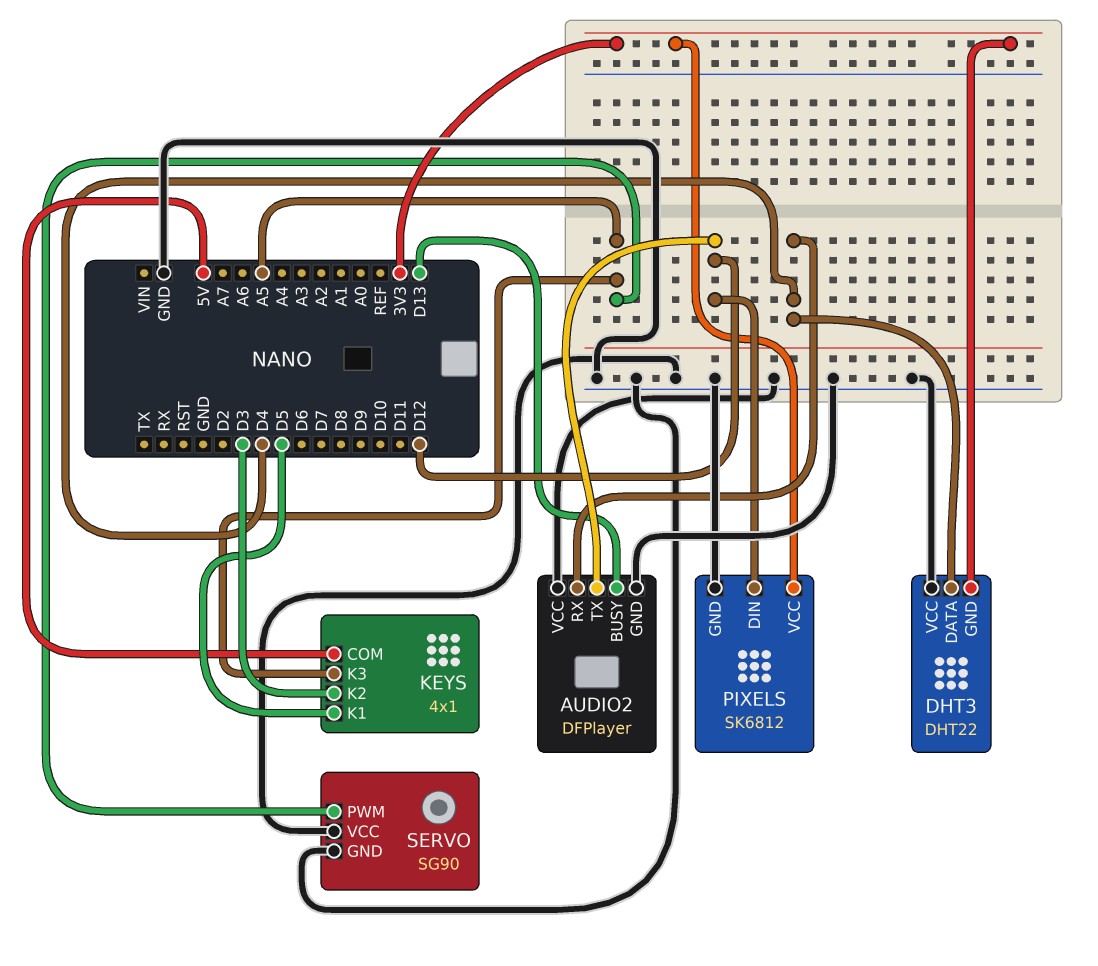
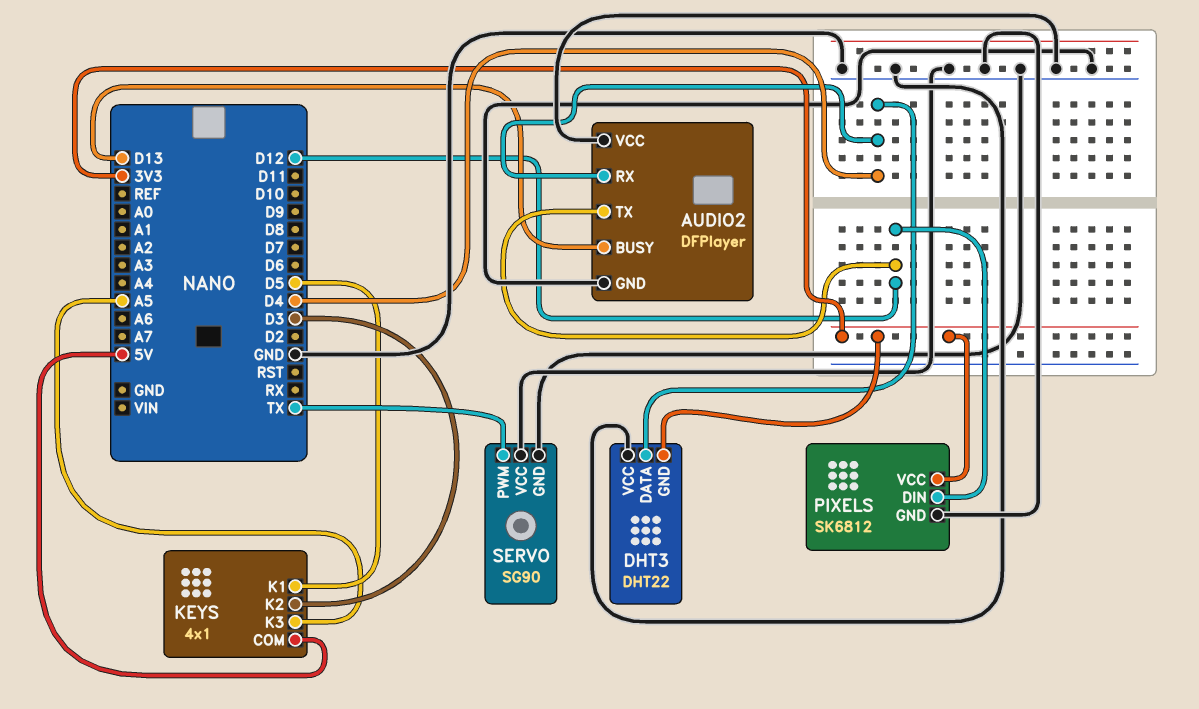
SERVO pin PWM: A5 -> TX

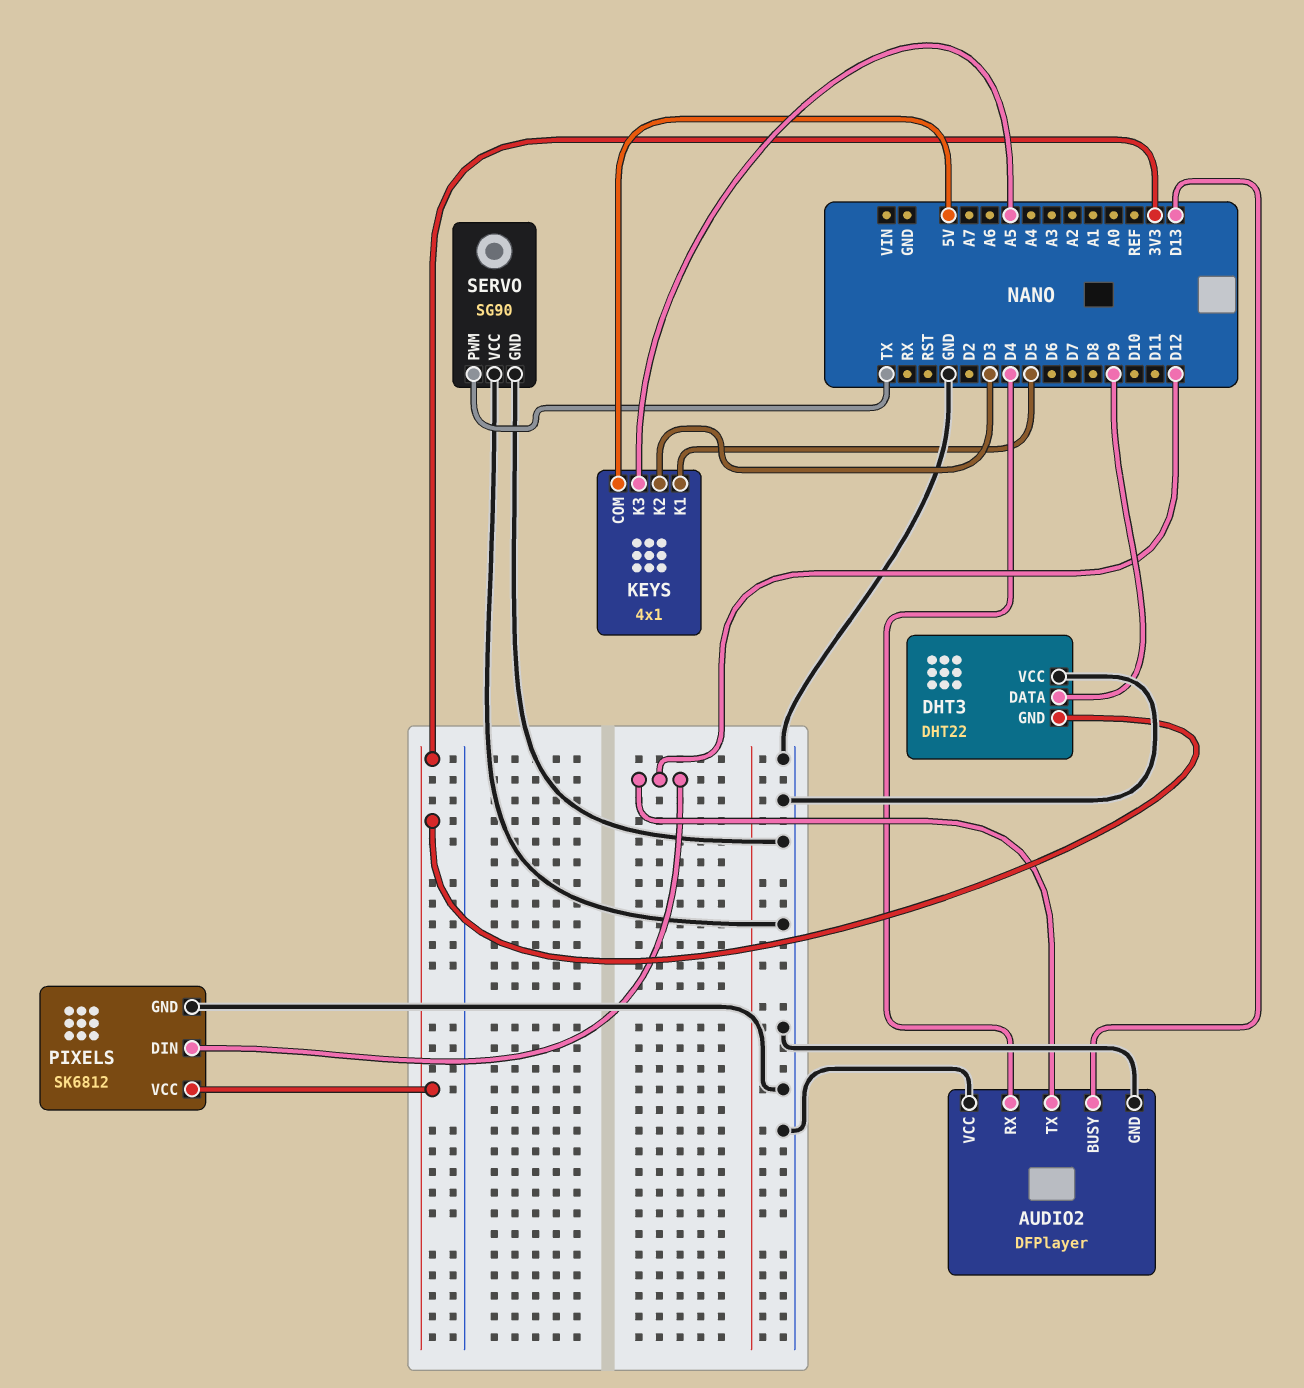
DHT3 pin DATA: D4 -> D9

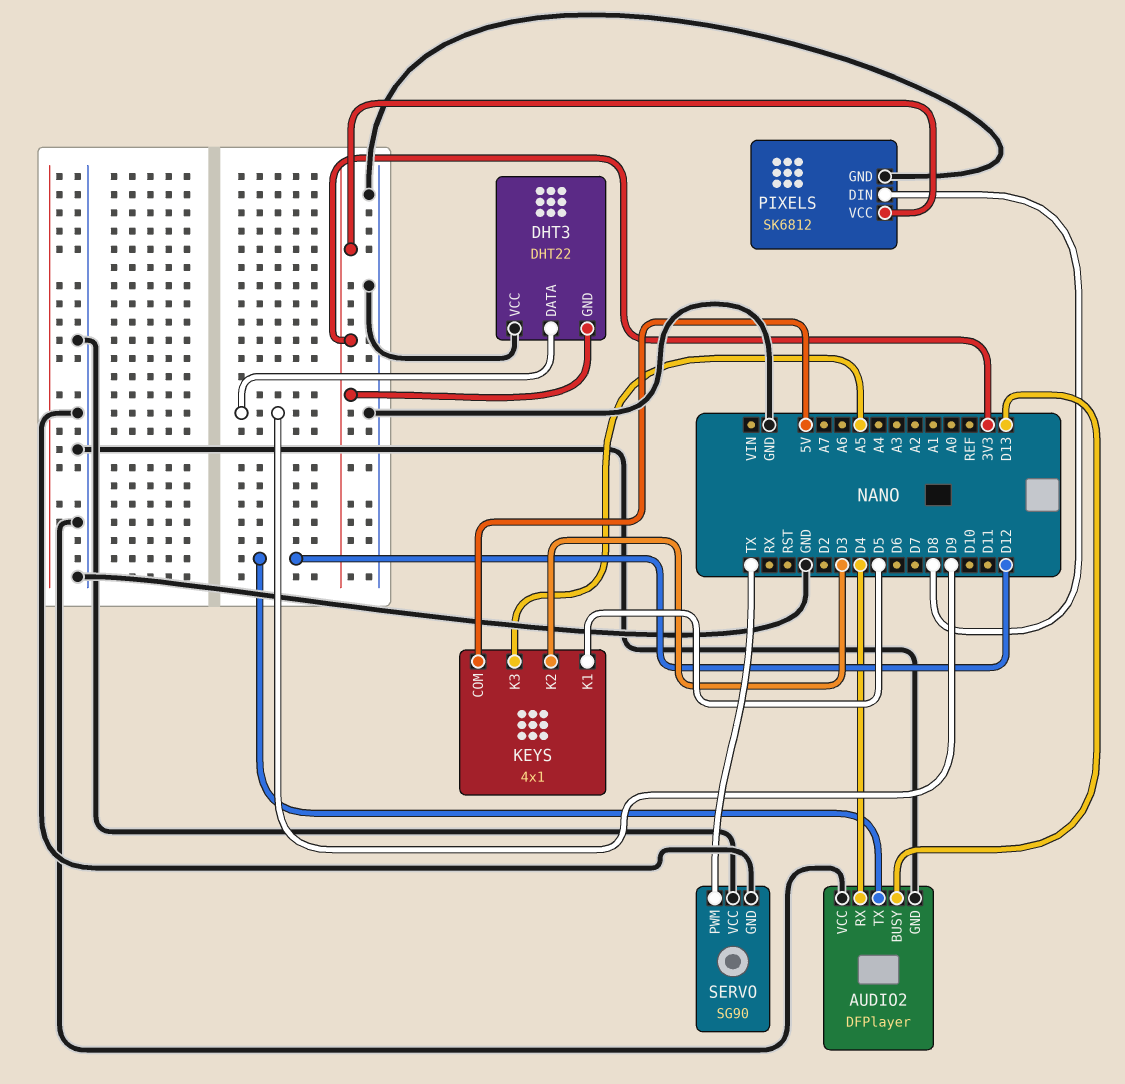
PIXELS pin DIN: D12 -> D8

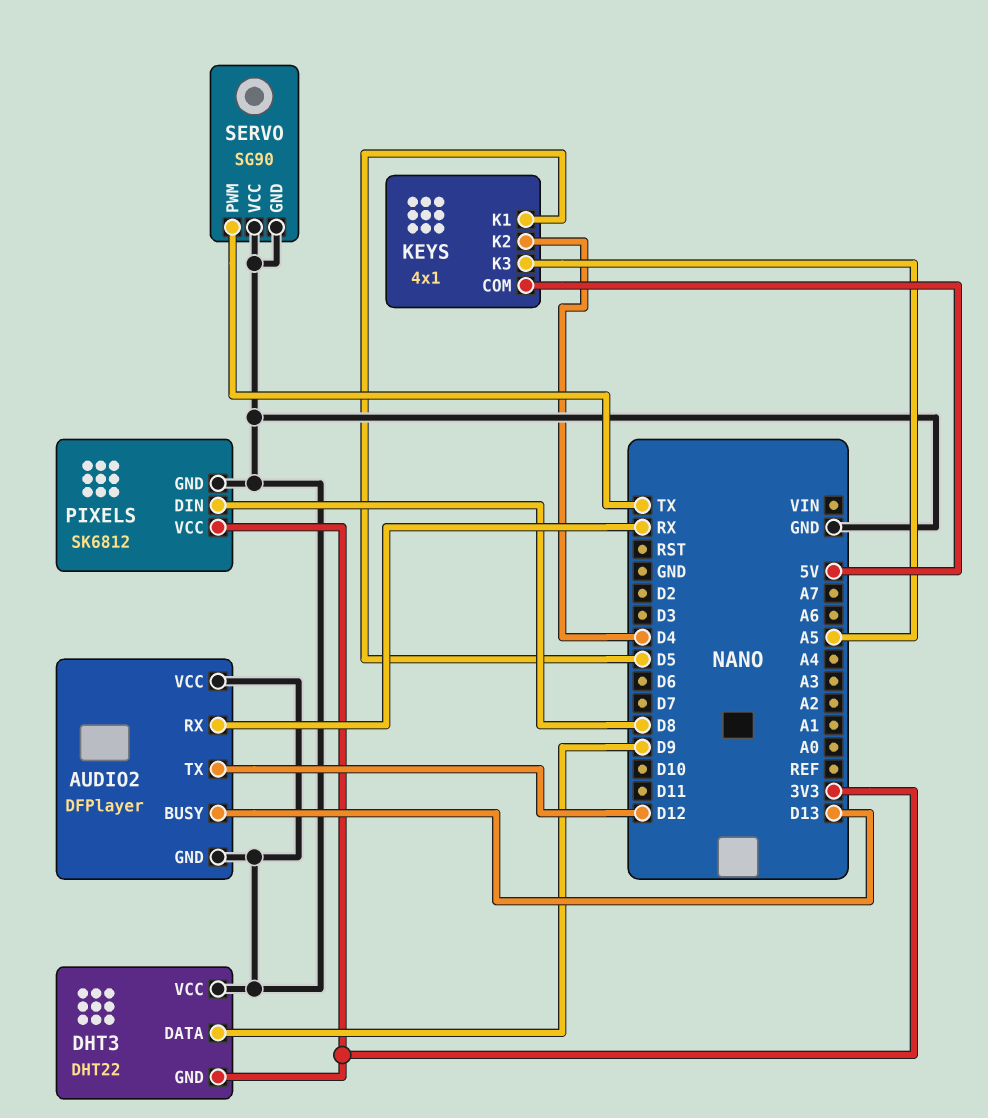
AUDIO2 pin RX: D4 -> RX
KEYS pin K2: D3 -> D4

